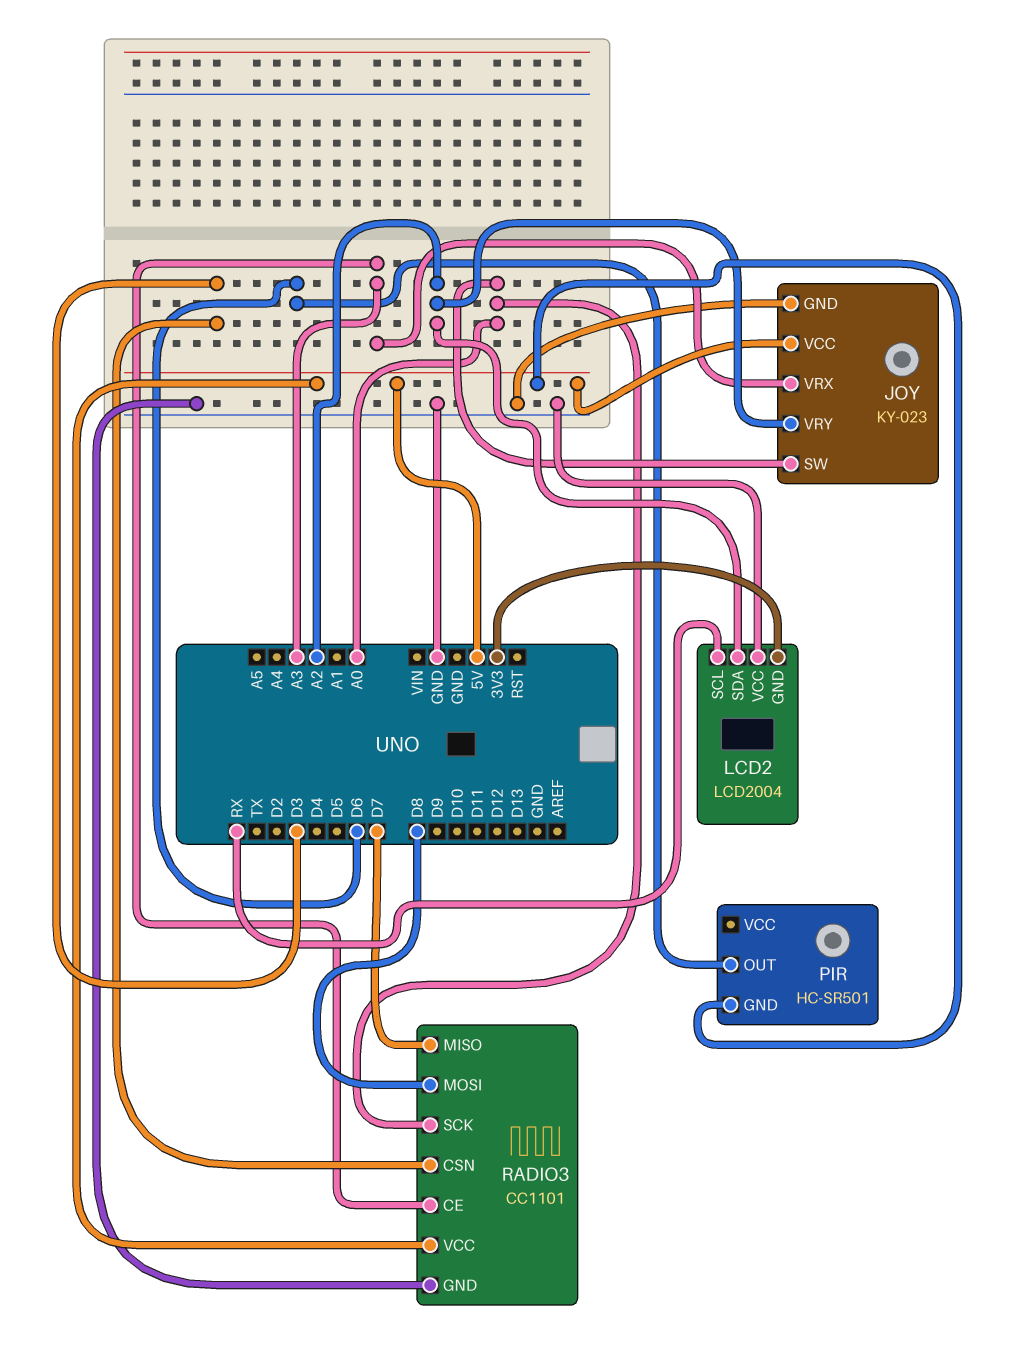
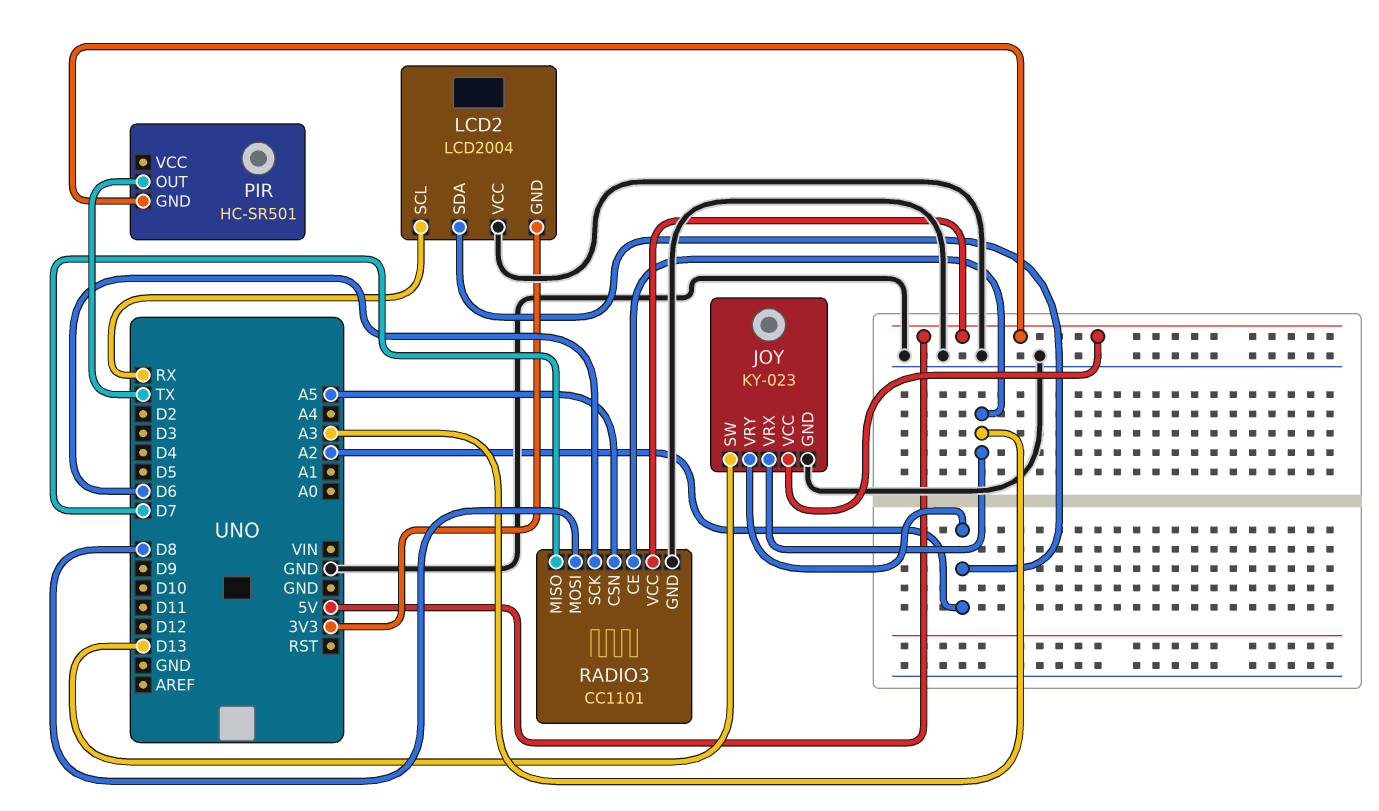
JOY pin SW: A0 -> D13
PIR pin OUT: D6 -> TX
RADIO3 pin CSN: D3 -> A5
RADIO3 pin SCK: A0 -> D6

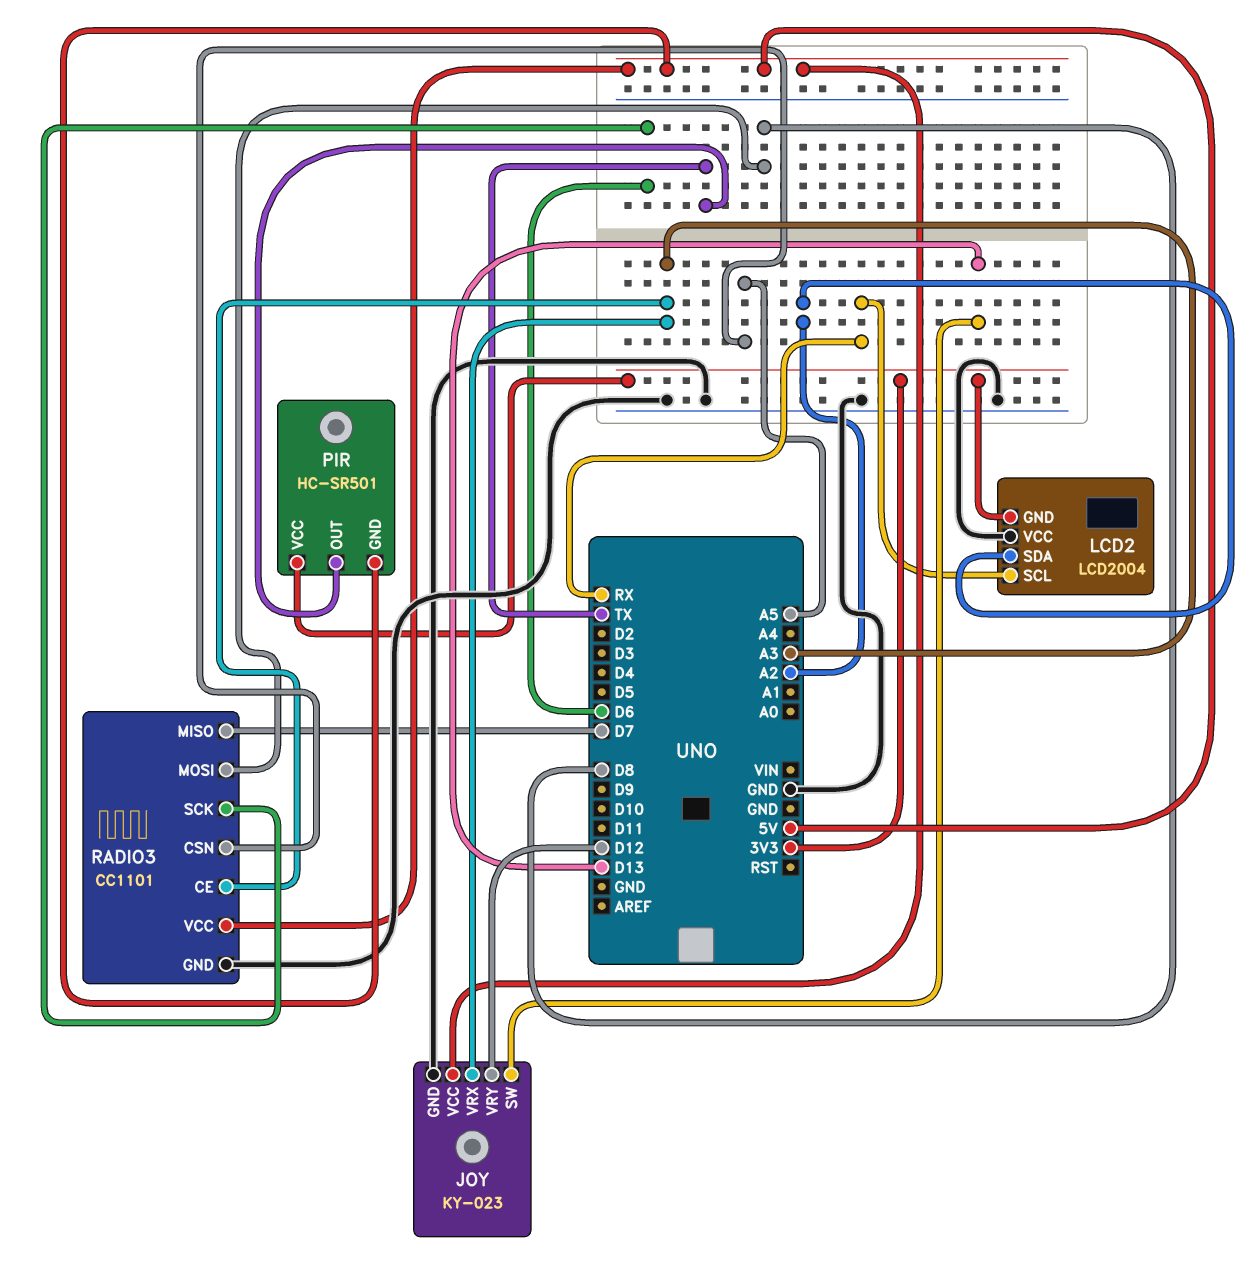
JOY pin VRY: A2 -> D12
PIR pin VCC: none -> 3V3

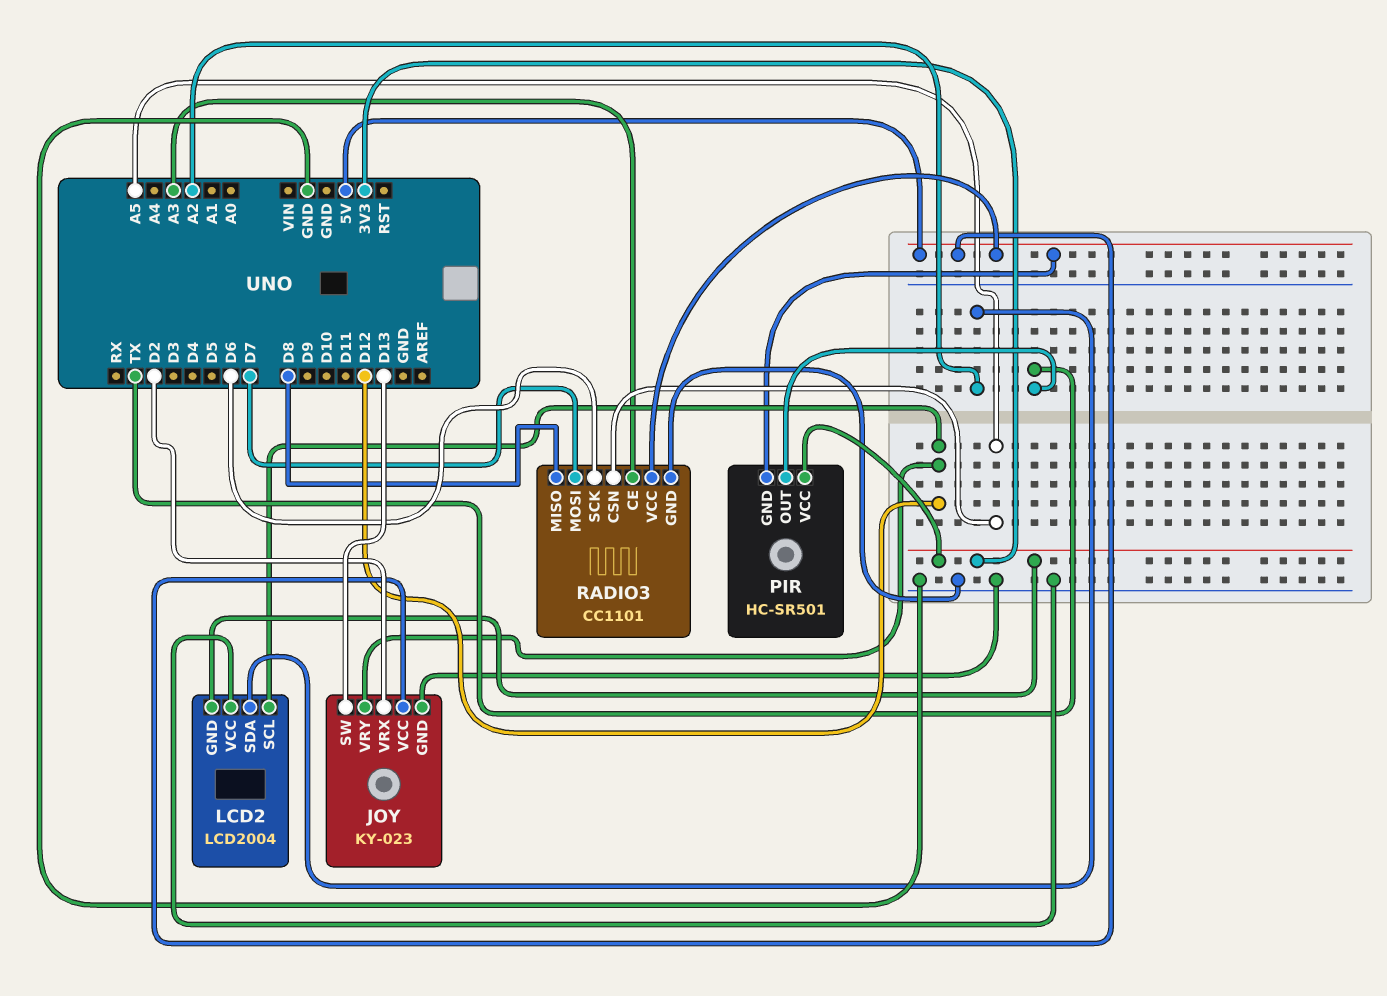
JOY pin VRX: A3 -> D2
LCD2 pin SCL: RX -> D12
RADIO3 pin MISO: D7 -> D8
RADIO3 pin MOSI: D8 -> D7

